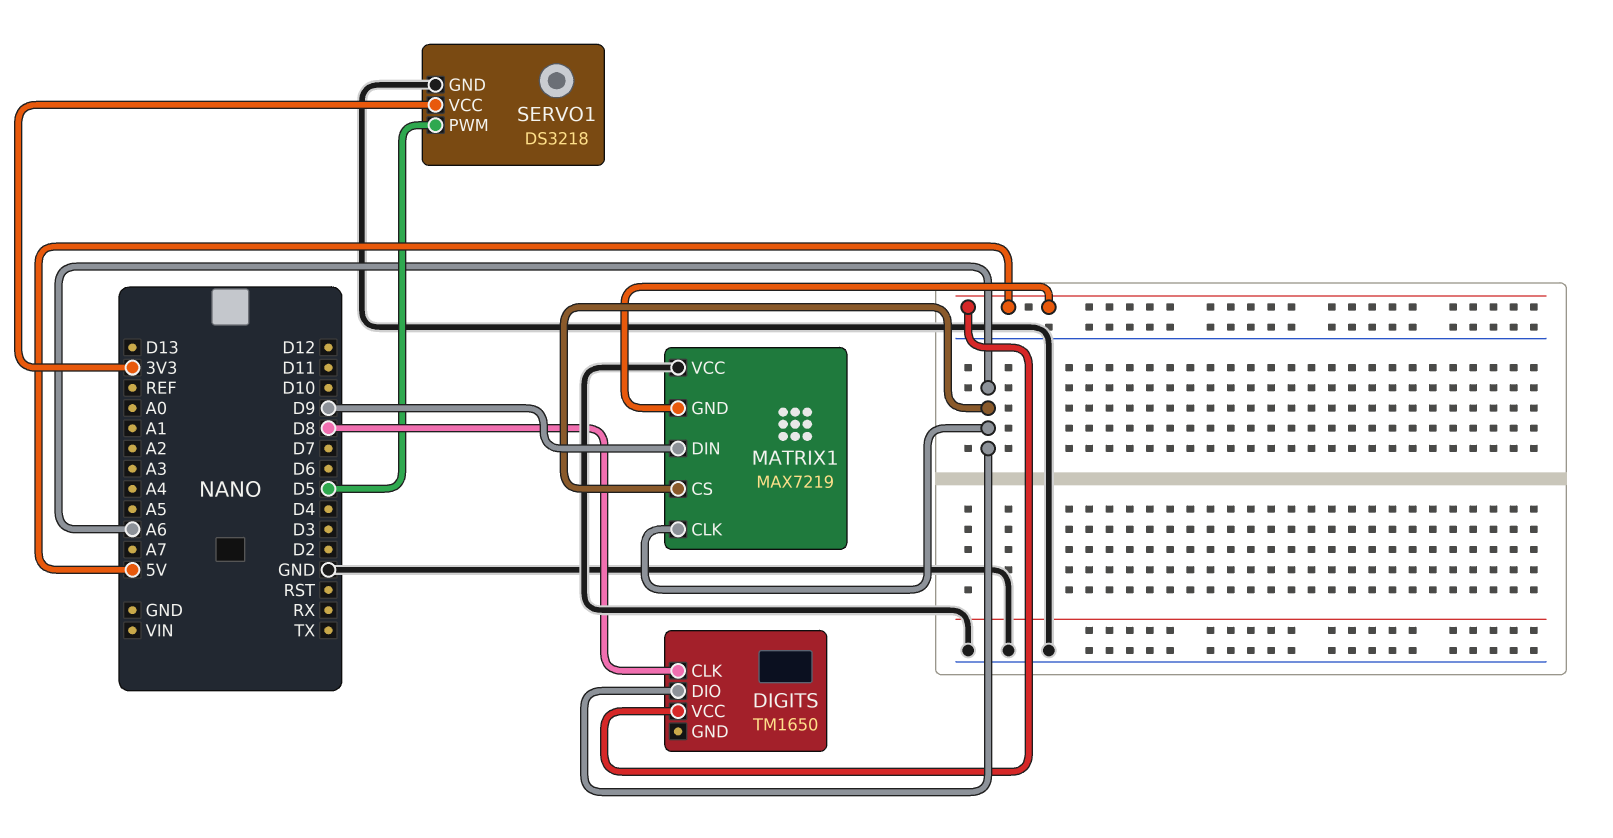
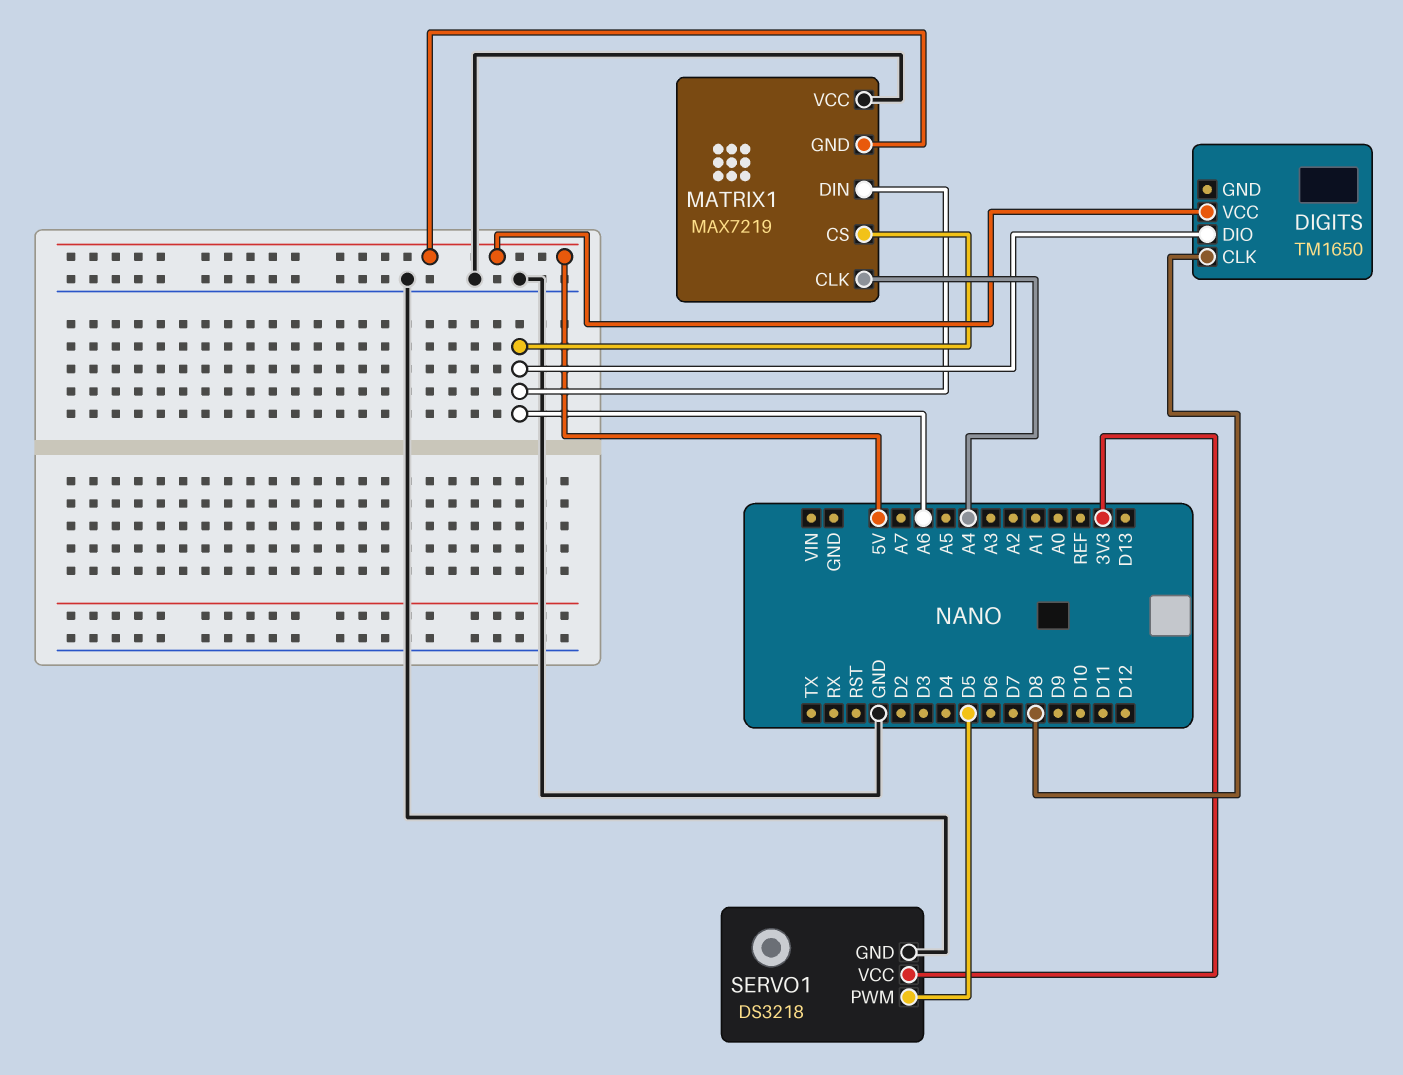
MATRIX1 pin CLK: A6 -> A4
MATRIX1 pin DIN: D9 -> A6

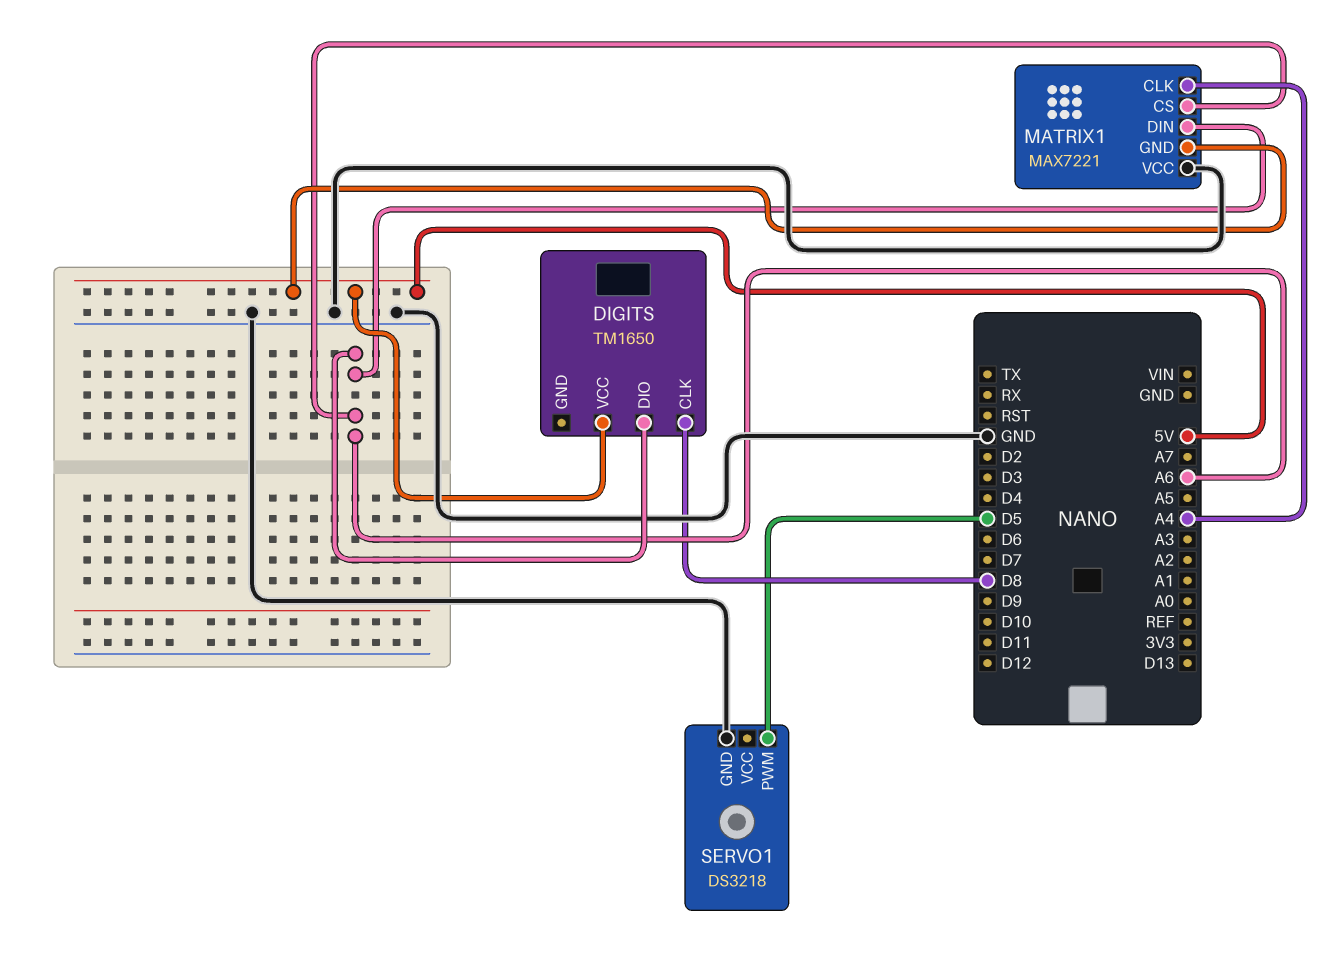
MATRIX1: MAX7219 -> MAX7221
SERVO1 pin VCC: 3V3 -> none

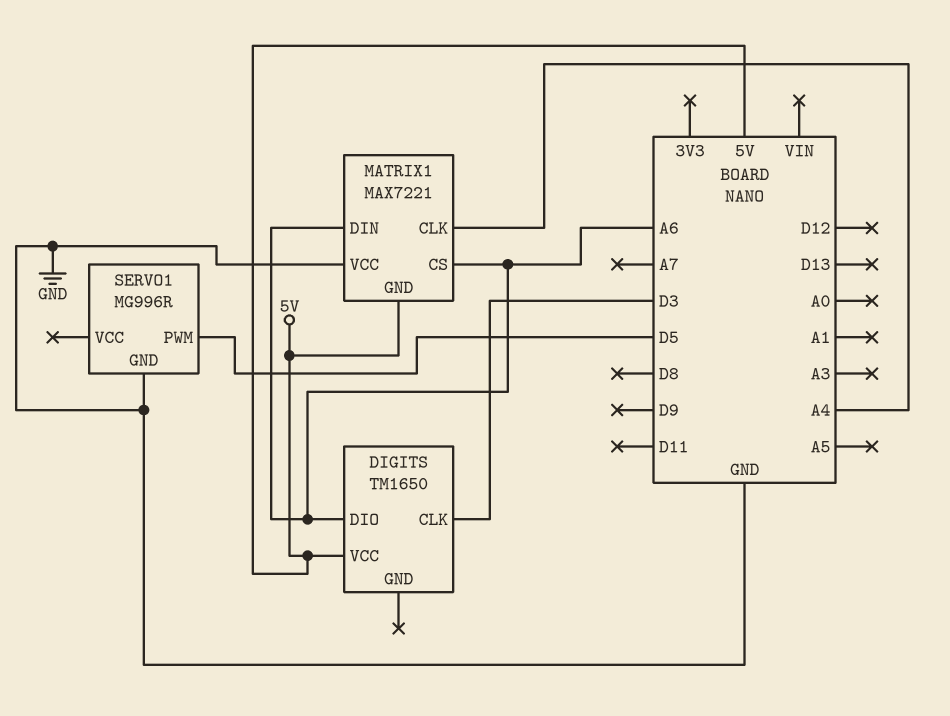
DIGITS pin CLK: D8 -> D3
SERVO1: DS3218 -> MG996R

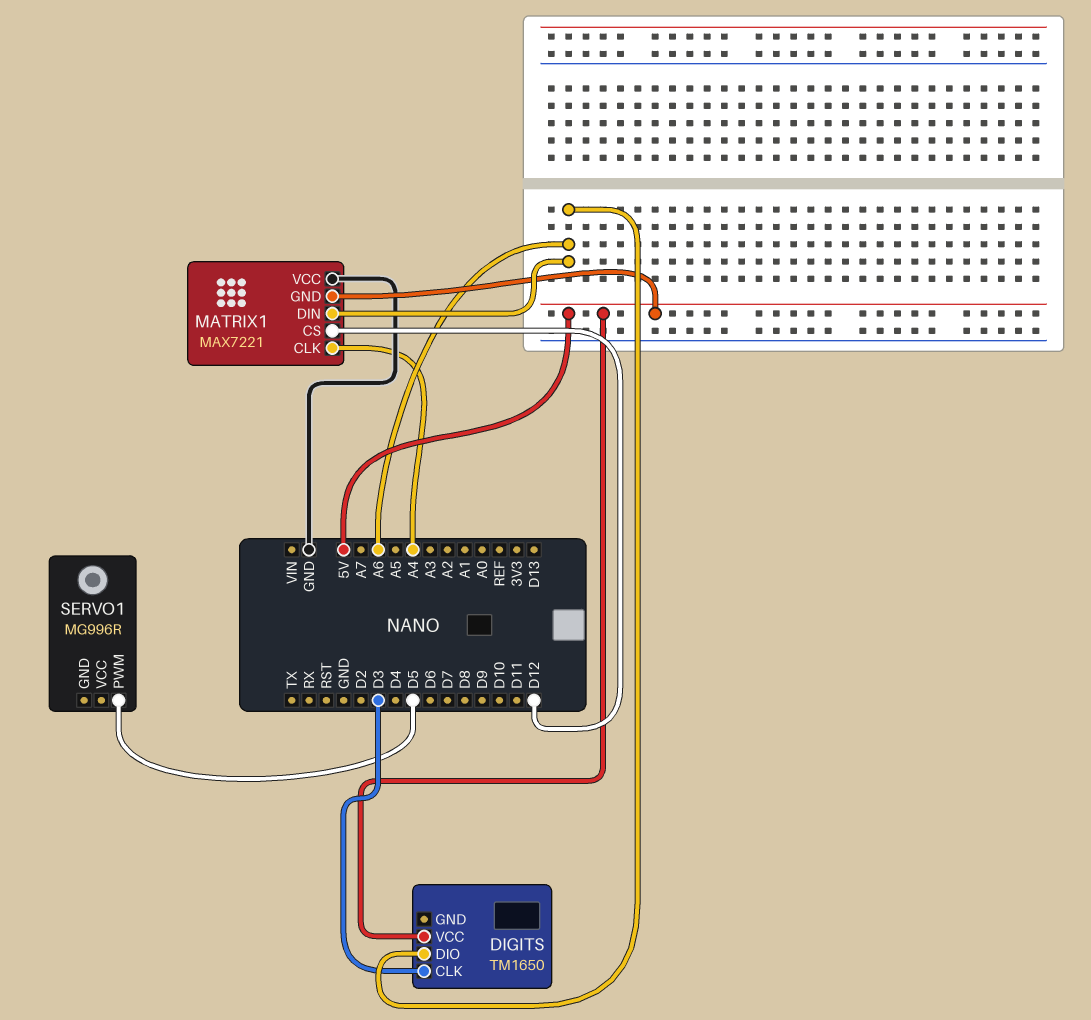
MATRIX1 pin CS: A6 -> D12
SERVO1 pin GND: GND -> none

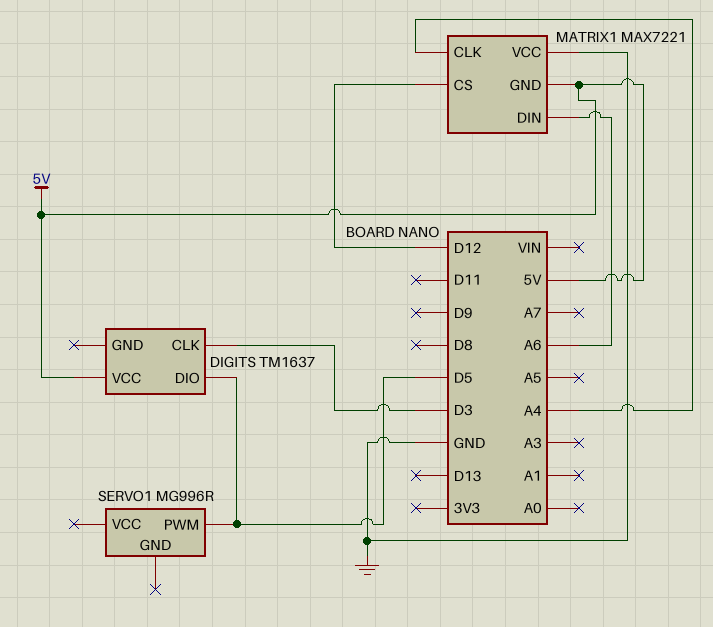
DIGITS: TM1650 -> TM1637
DIGITS pin DIO: A6 -> D5

